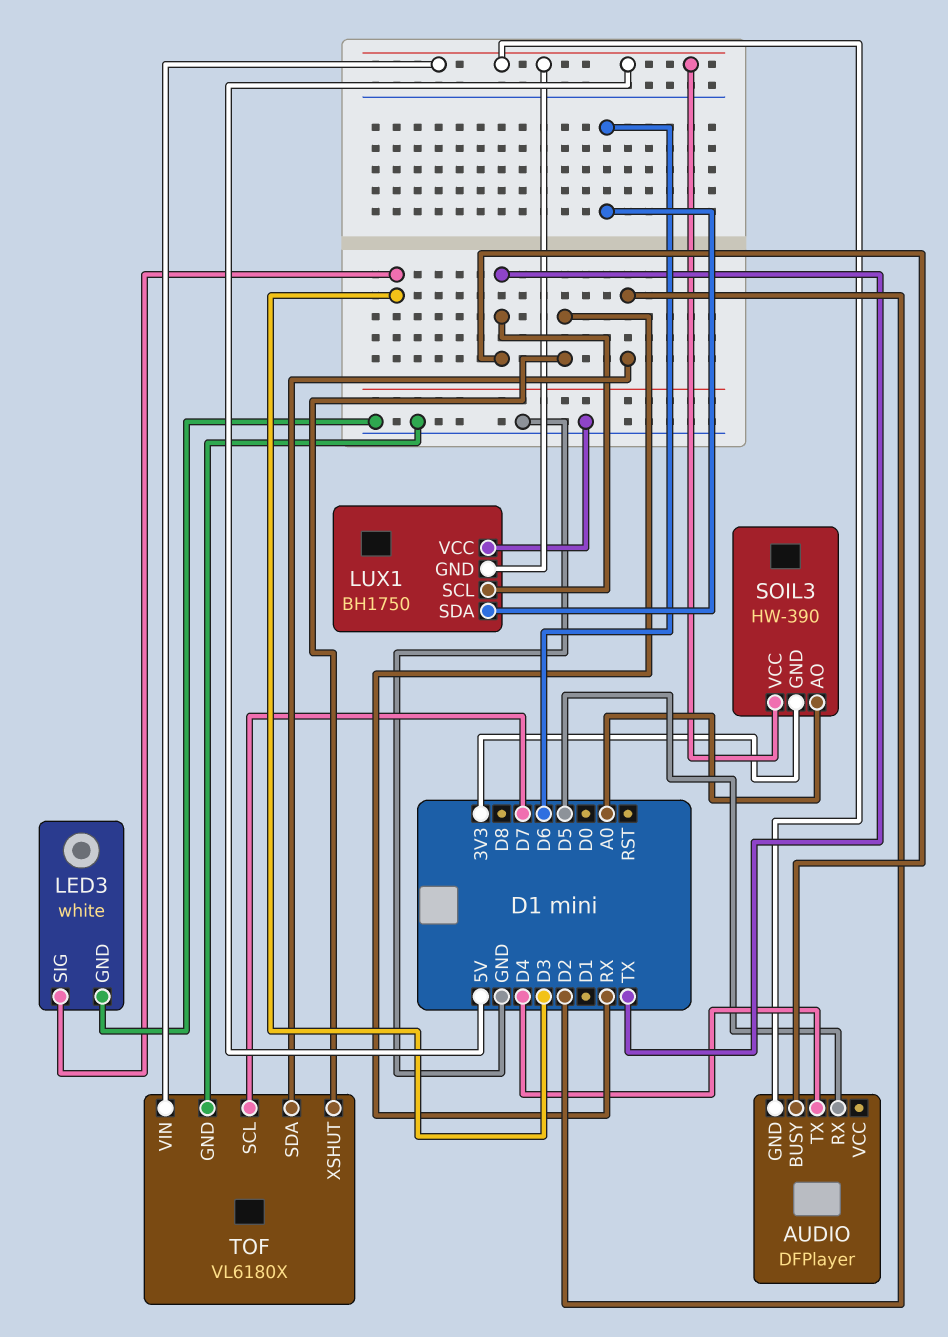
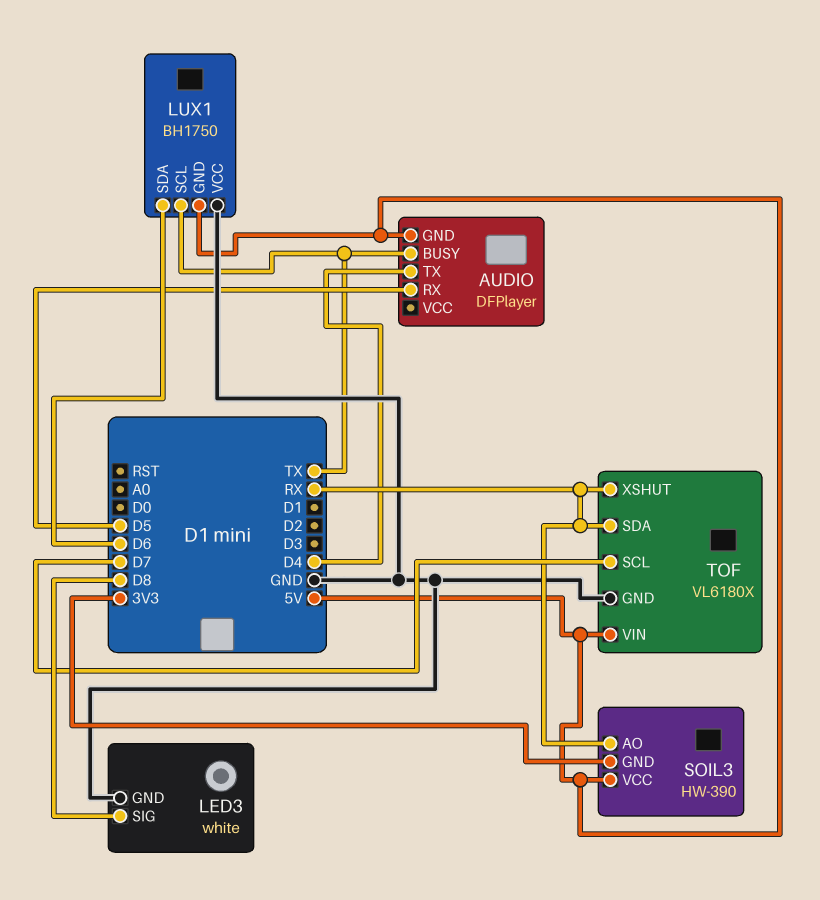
LED3 pin SIG: D3 -> D8
SOIL3 pin AO: A0 -> RX
TOF pin SDA: D2 -> RX

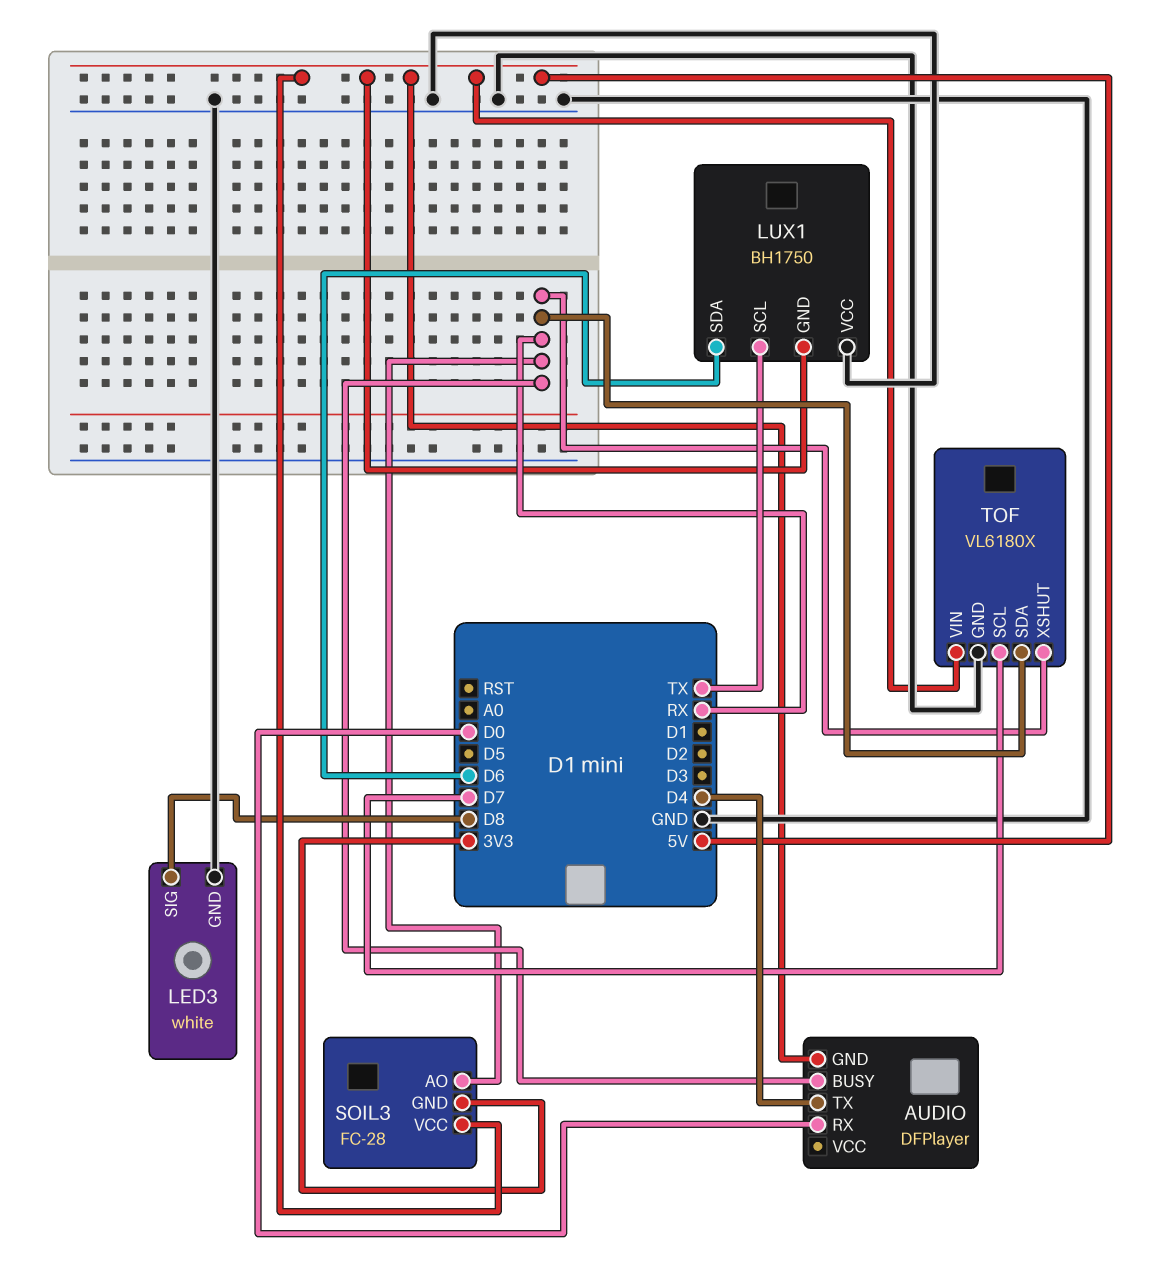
AUDIO pin BUSY: TX -> RX
AUDIO pin RX: D5 -> D0
SOIL3: HW-390 -> FC-28

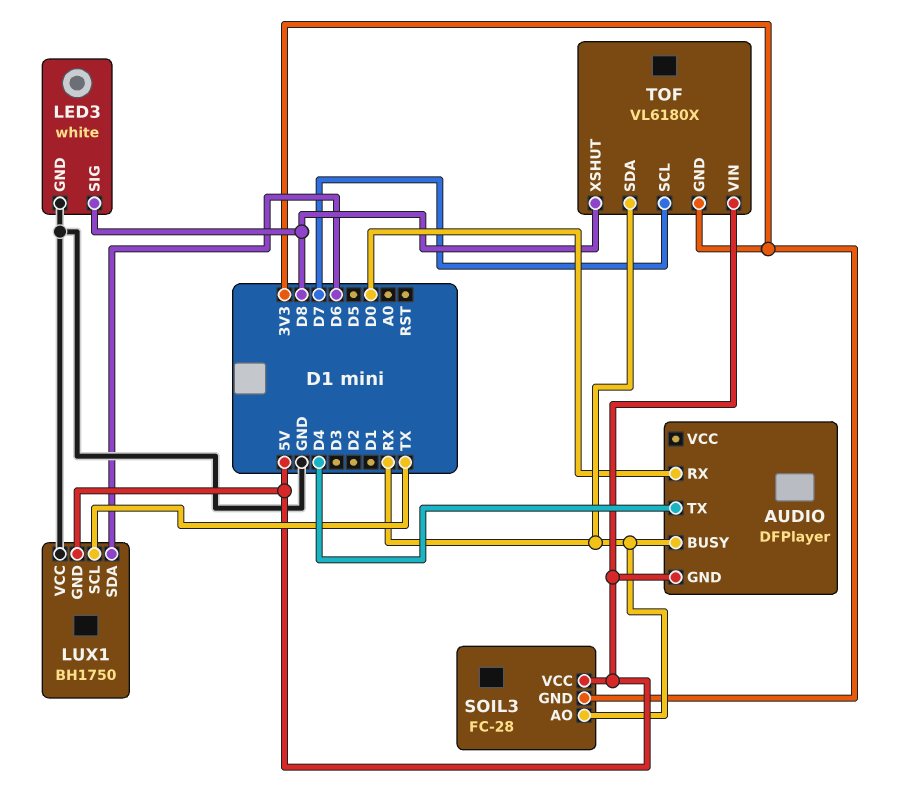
TOF pin GND: GND -> 3V3
TOF pin XSHUT: RX -> D8

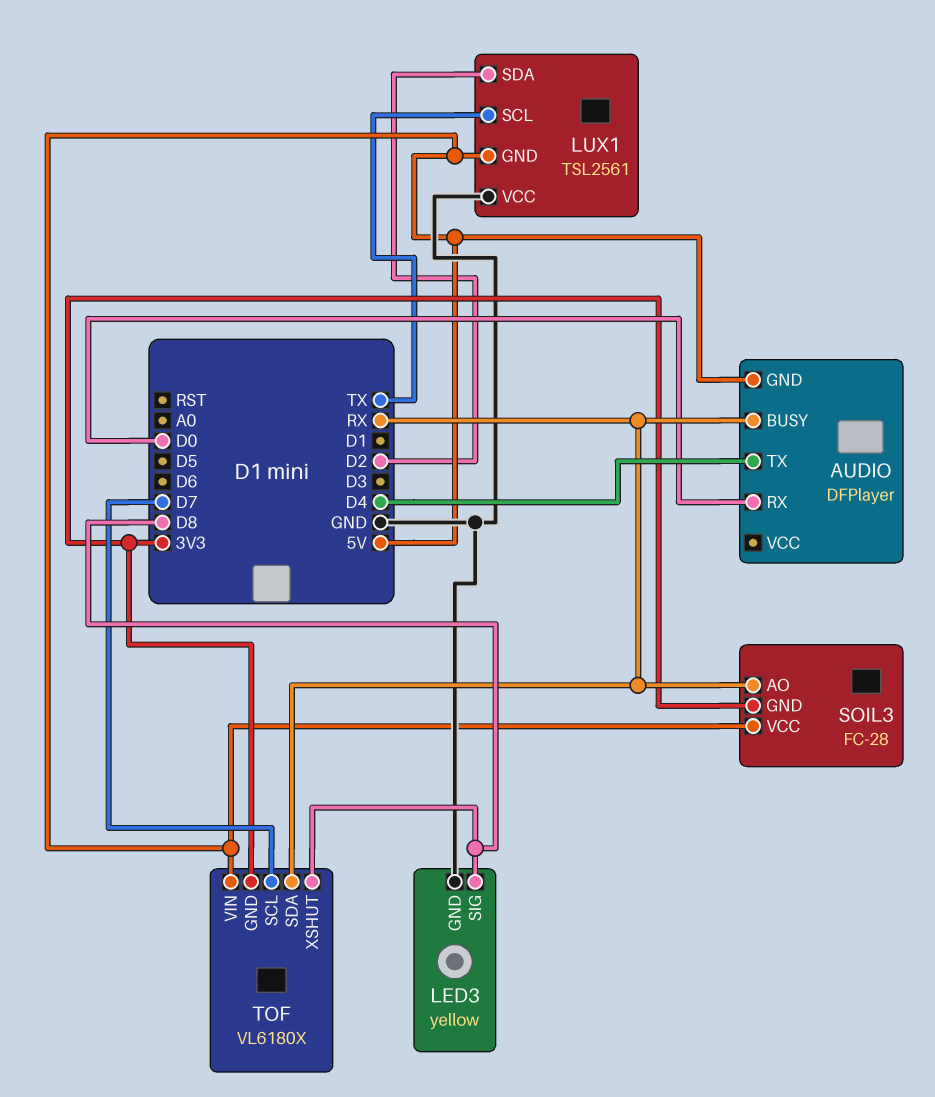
LED3: white -> yellow
LUX1: BH1750 -> TSL2561
LUX1 pin SDA: D6 -> D2

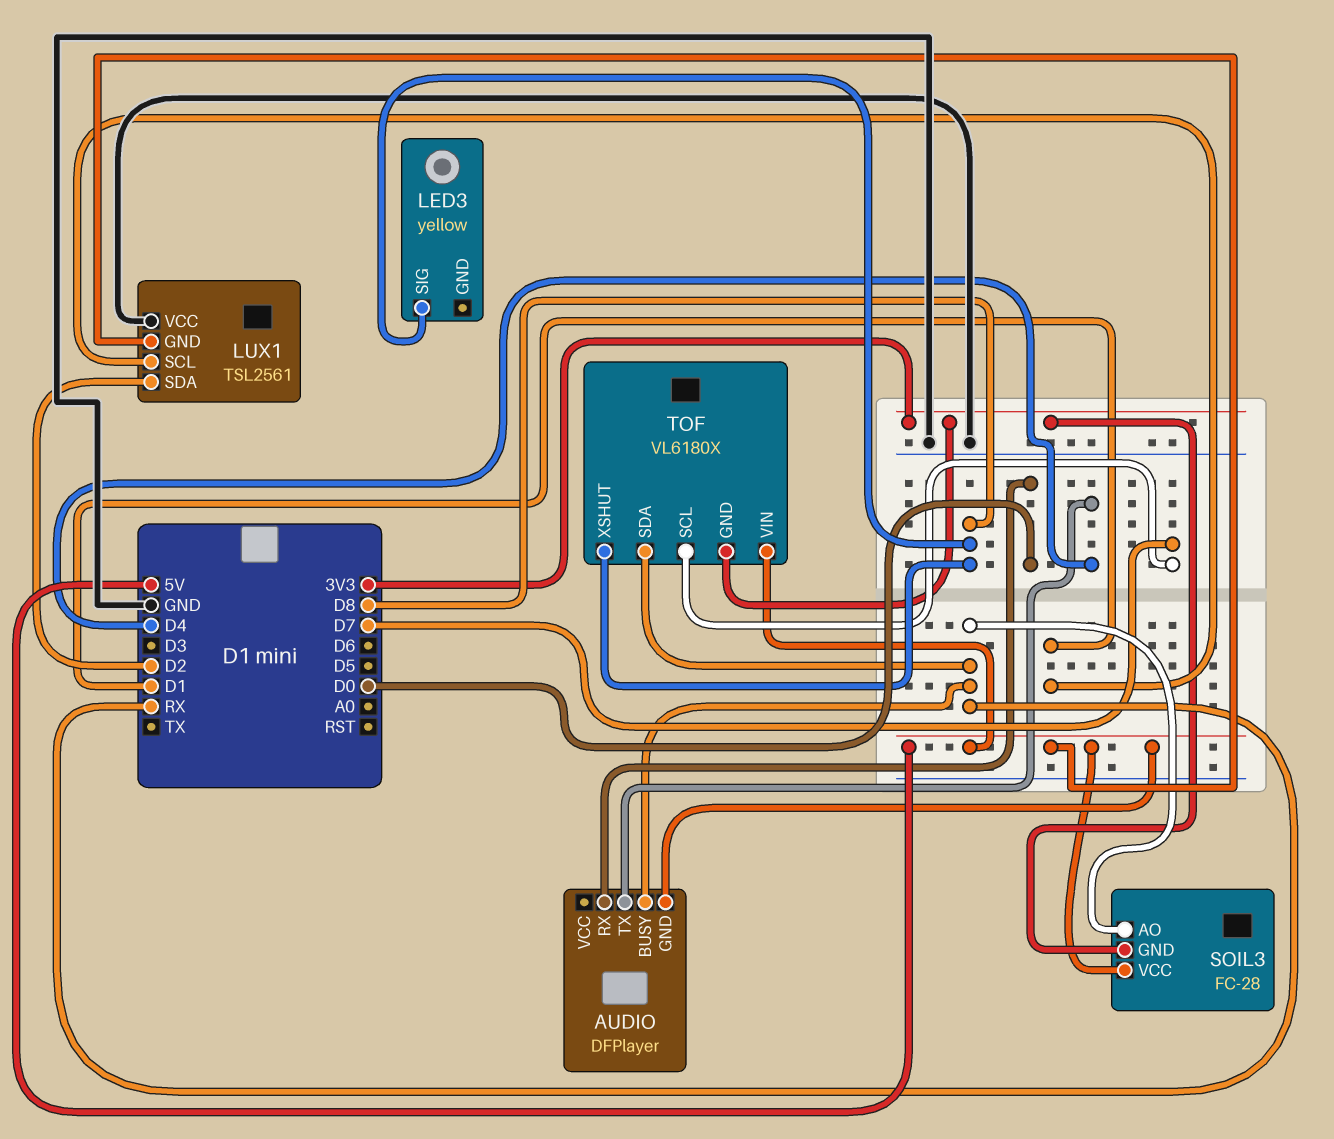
LED3 pin GND: GND -> none
LUX1 pin SCL: TX -> D1

